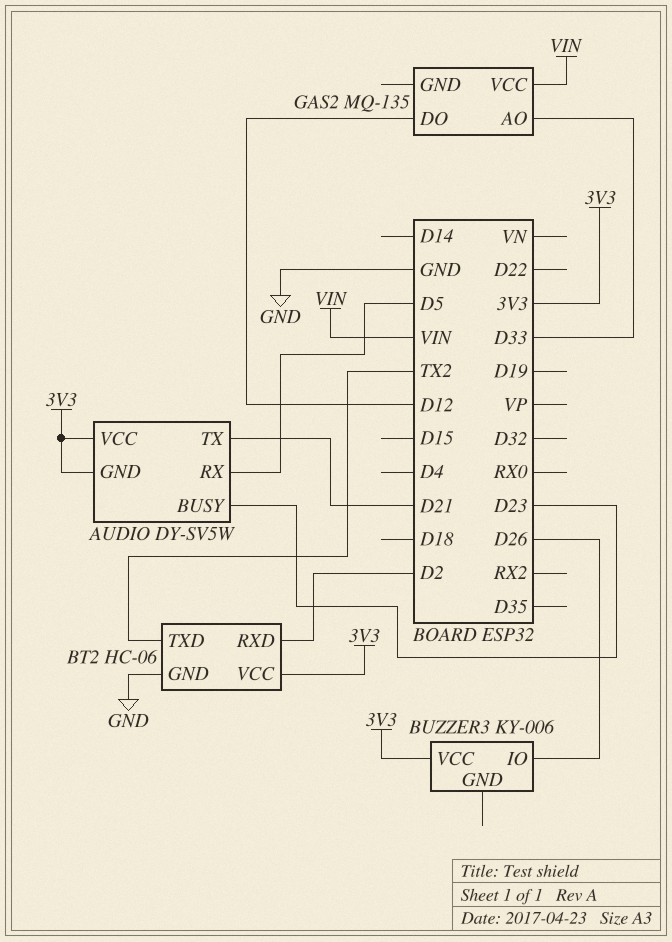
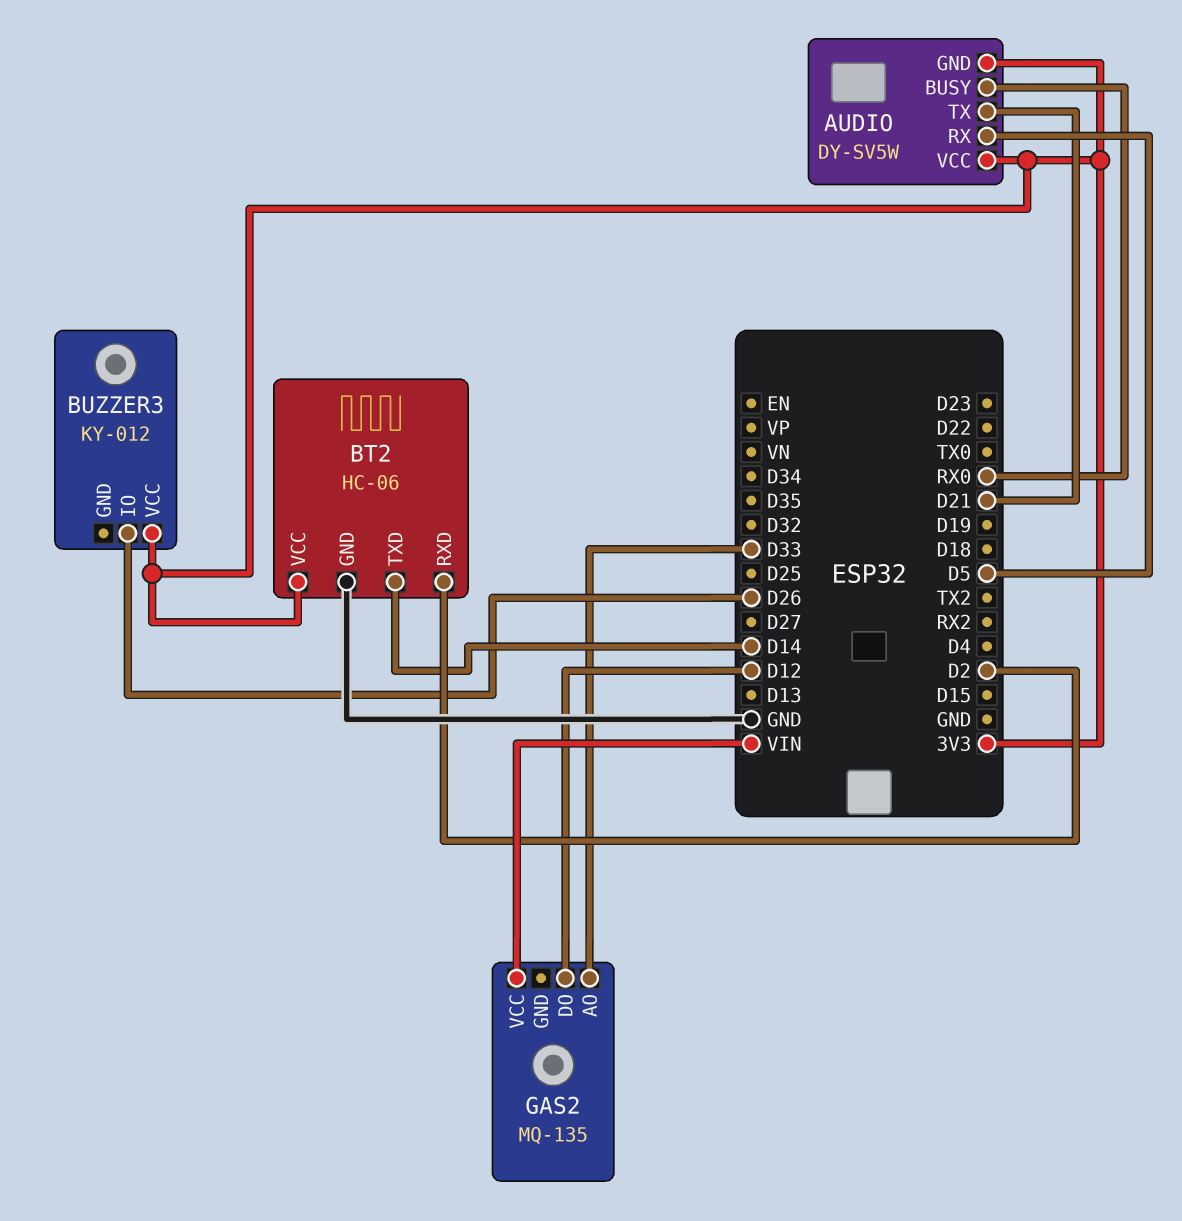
AUDIO pin BUSY: D23 -> RX0
BT2 pin TXD: TX2 -> D14
BUZZER3: KY-006 -> KY-012

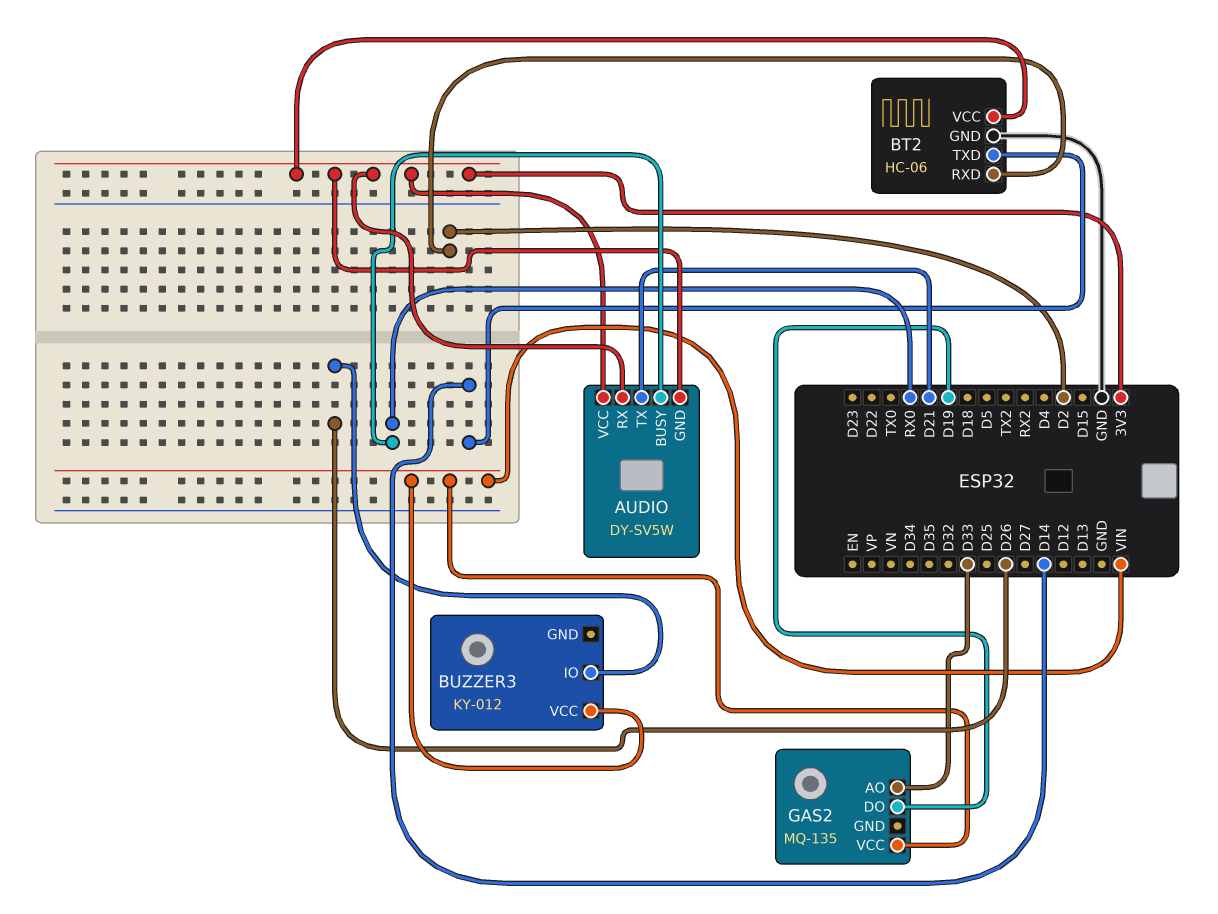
AUDIO pin RX: D5 -> 3V3
BUZZER3 pin VCC: 3V3 -> VIN
GAS2 pin DO: D12 -> D19

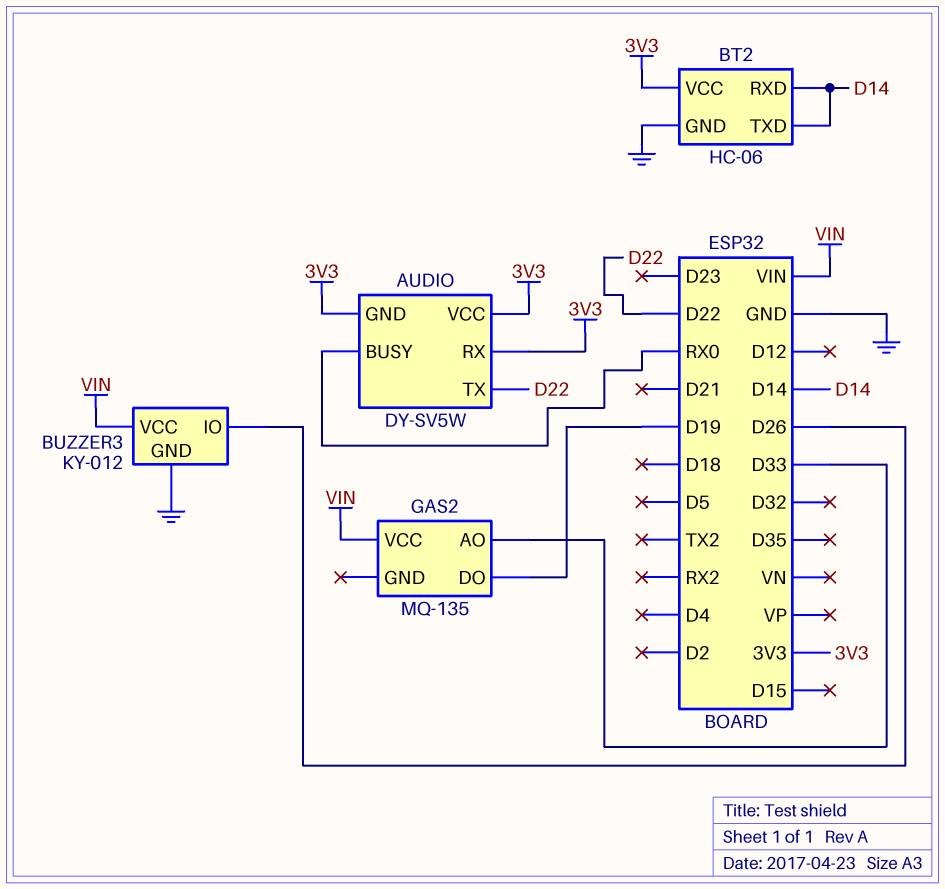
AUDIO pin TX: D21 -> D22
BT2 pin RXD: D2 -> D14
BUZZER3 pin GND: none -> GND

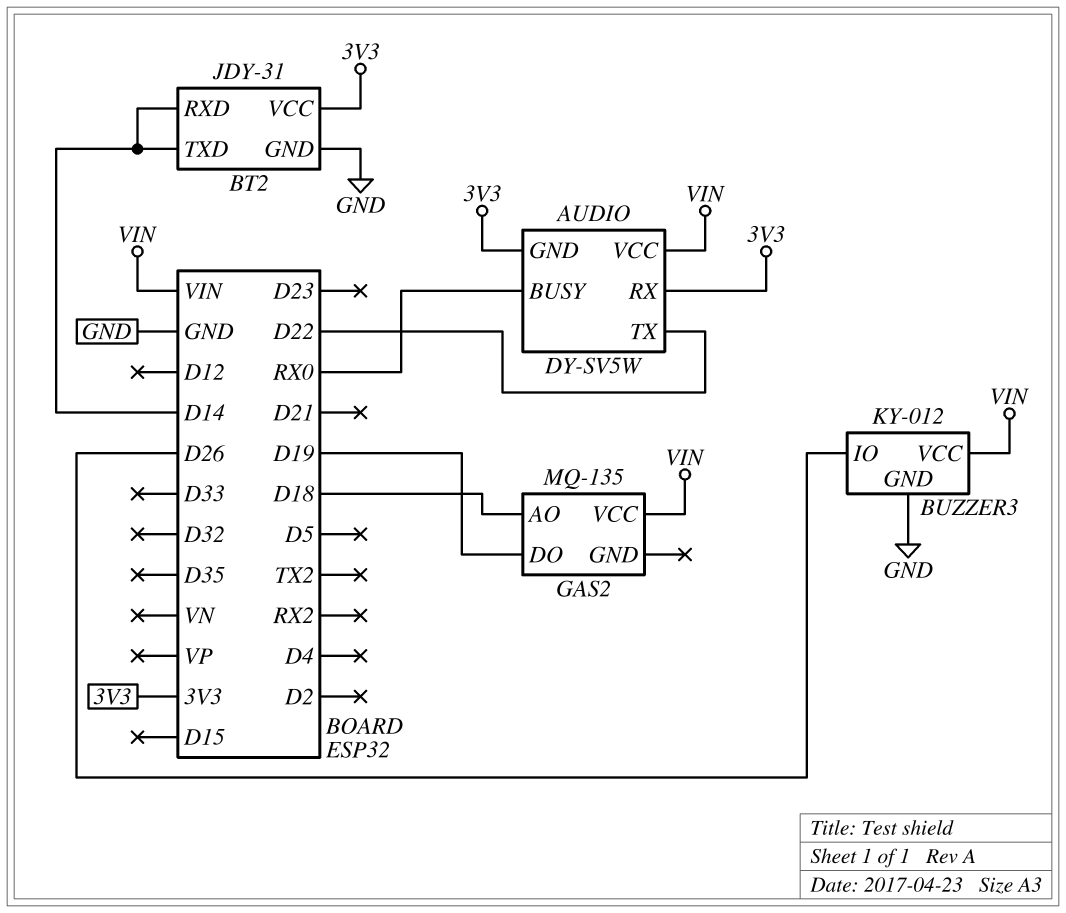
AUDIO pin VCC: 3V3 -> VIN
BT2: HC-06 -> JDY-31
GAS2 pin AO: D33 -> D18

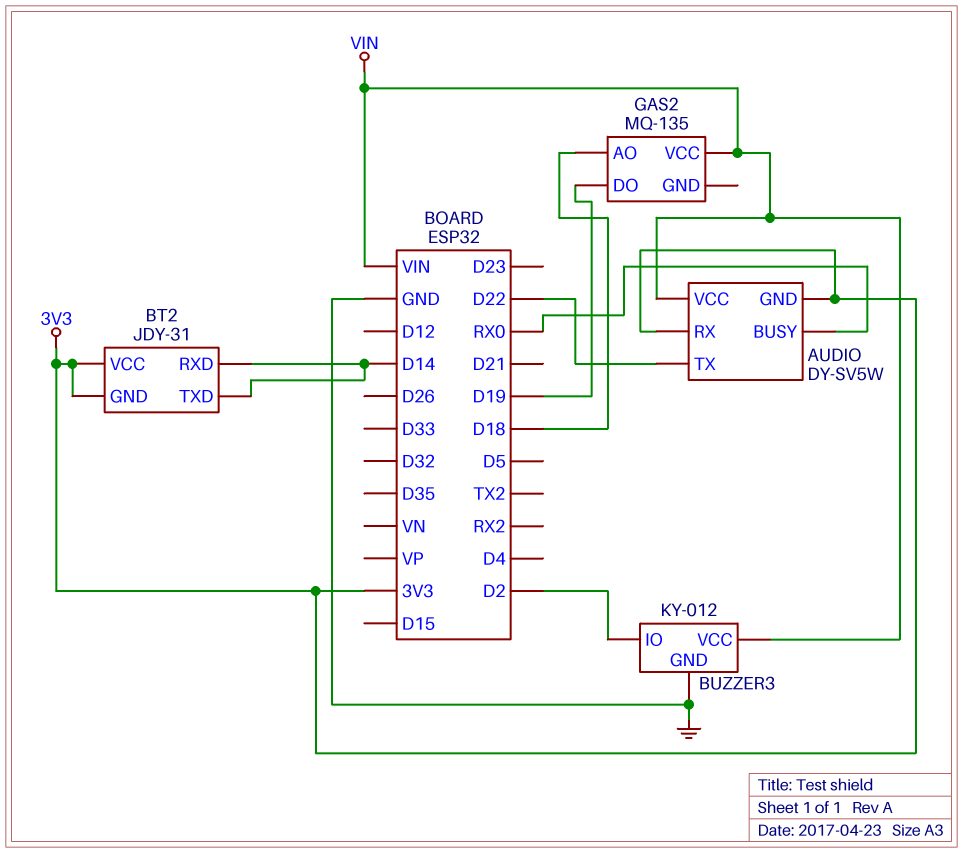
BT2 pin GND: GND -> 3V3
BUZZER3 pin IO: D26 -> D2

